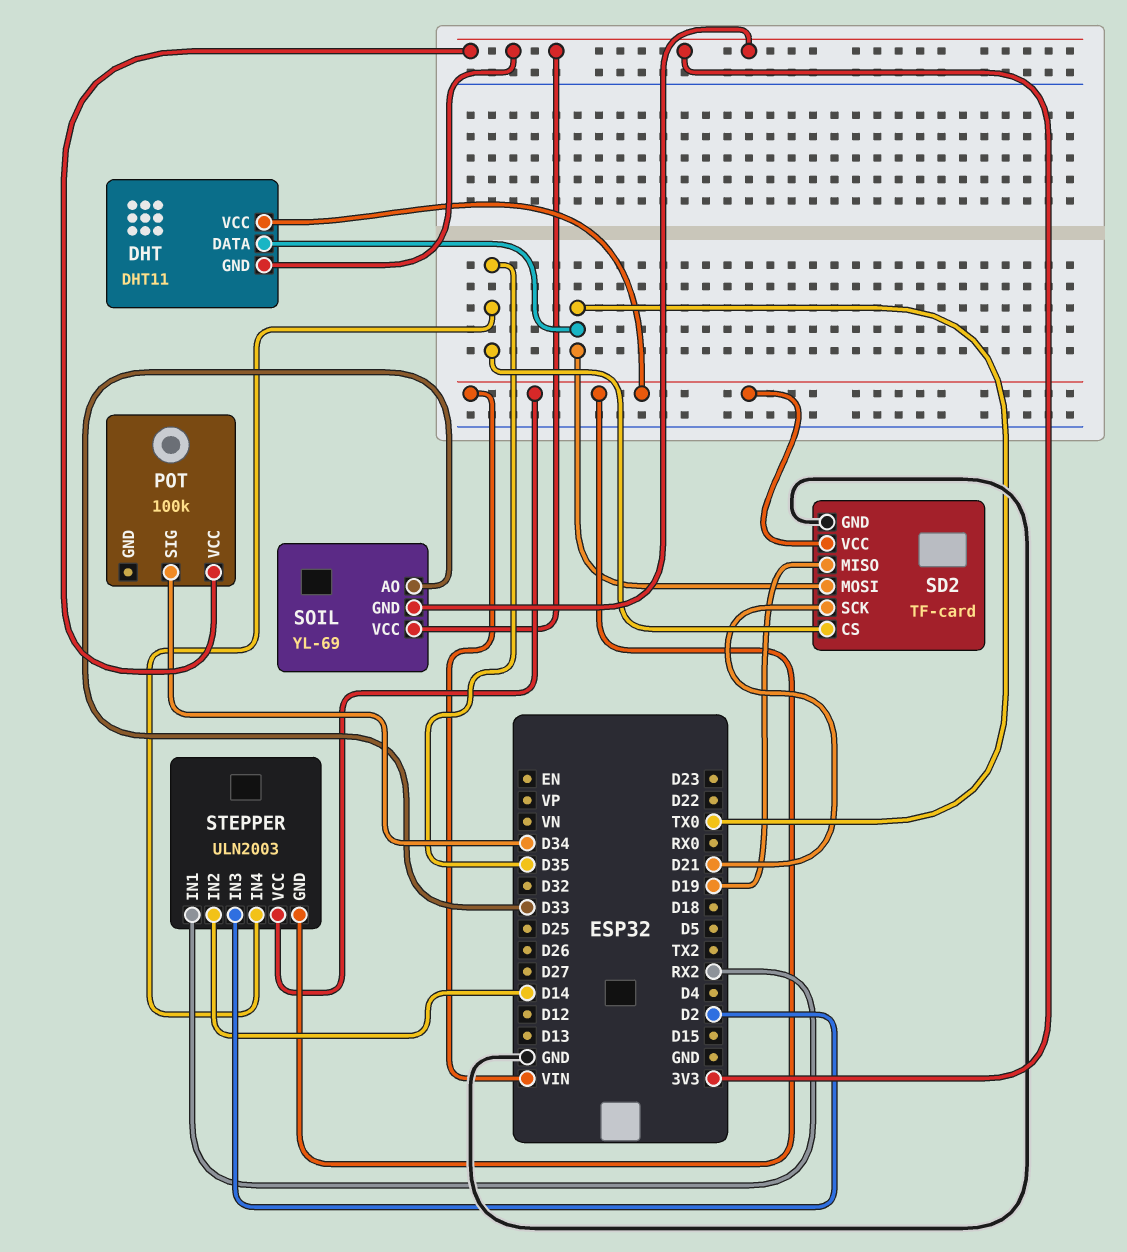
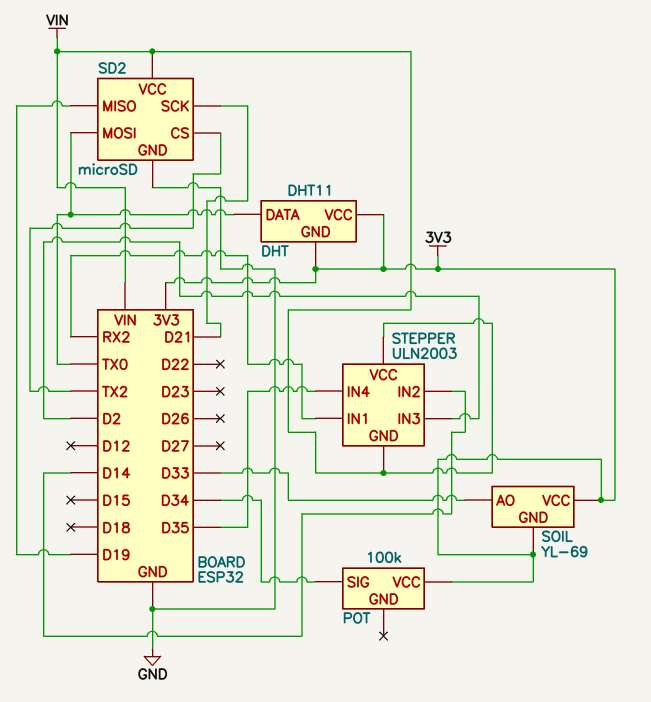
DHT pin VCC: VIN -> 3V3
SD2: TF-card -> microSD
SD2 pin CS: D35 -> TX2

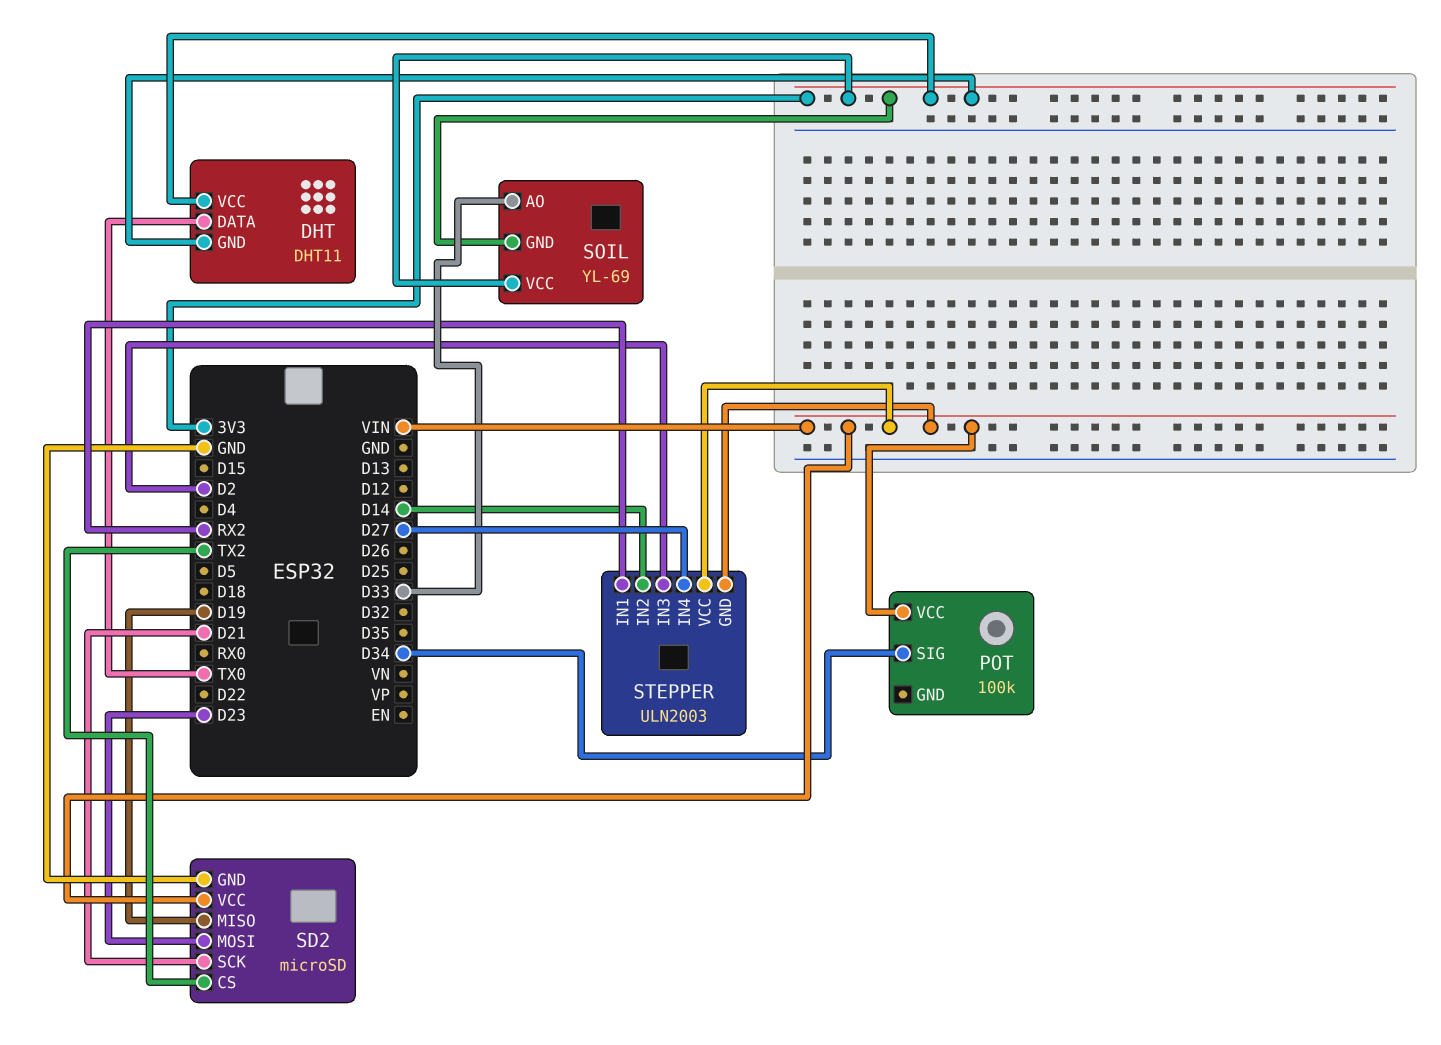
POT pin VCC: 3V3 -> VIN
SD2 pin MOSI: TX0 -> D23
STEPPER pin IN4: D35 -> D27

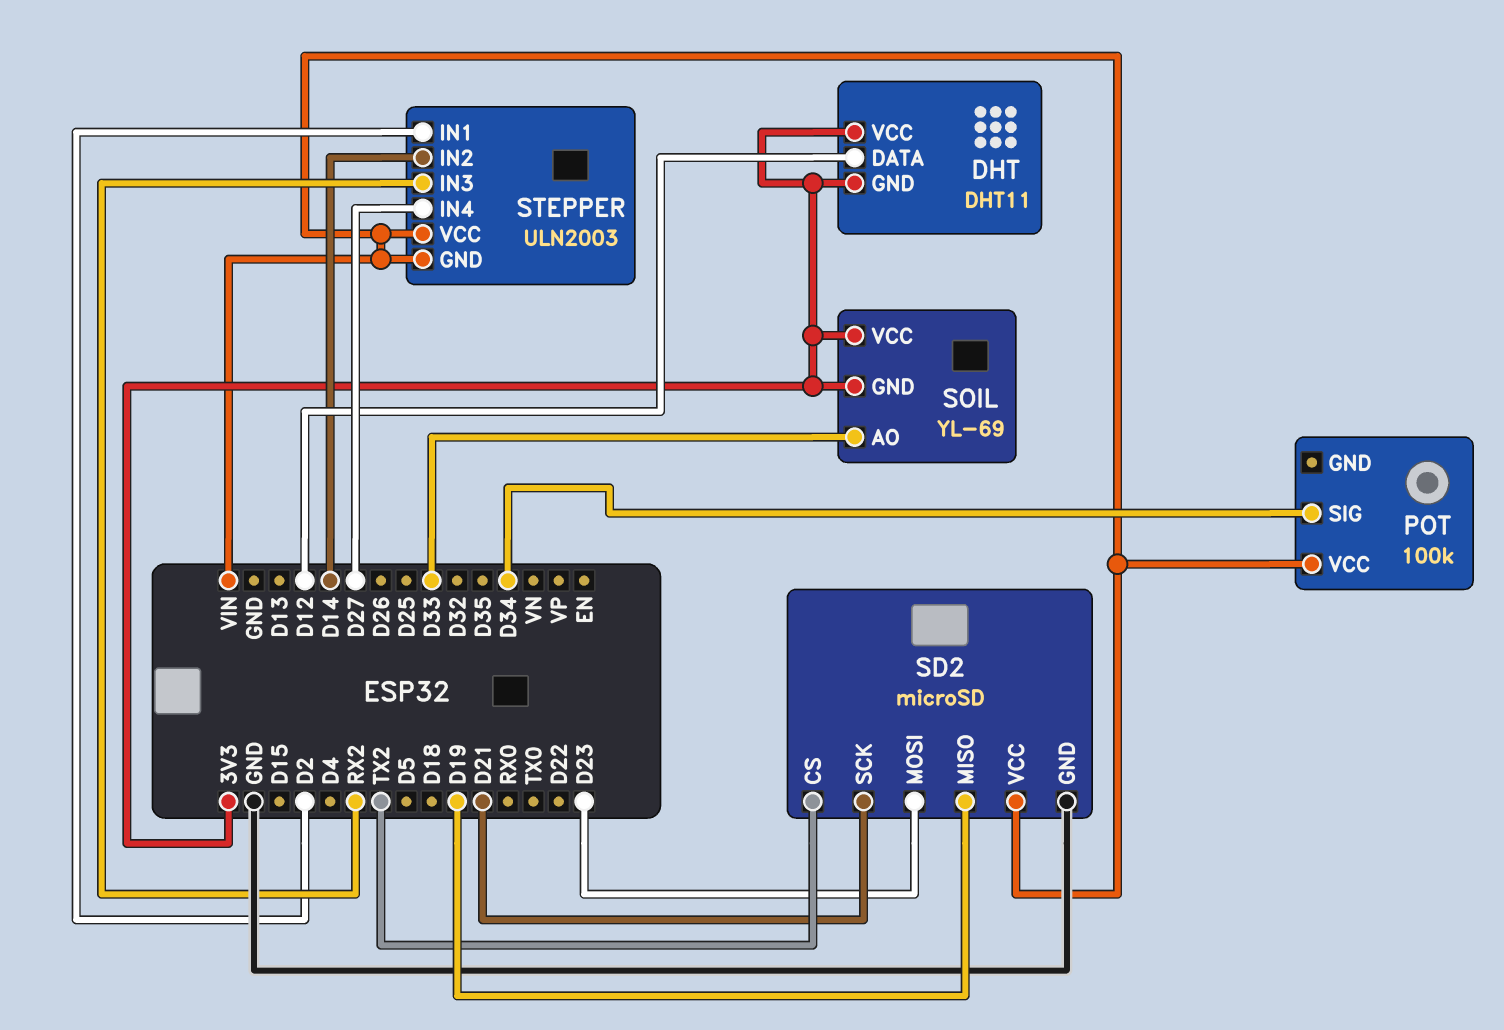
DHT pin DATA: TX0 -> D12
STEPPER pin IN1: RX2 -> D2
STEPPER pin IN3: D2 -> RX2

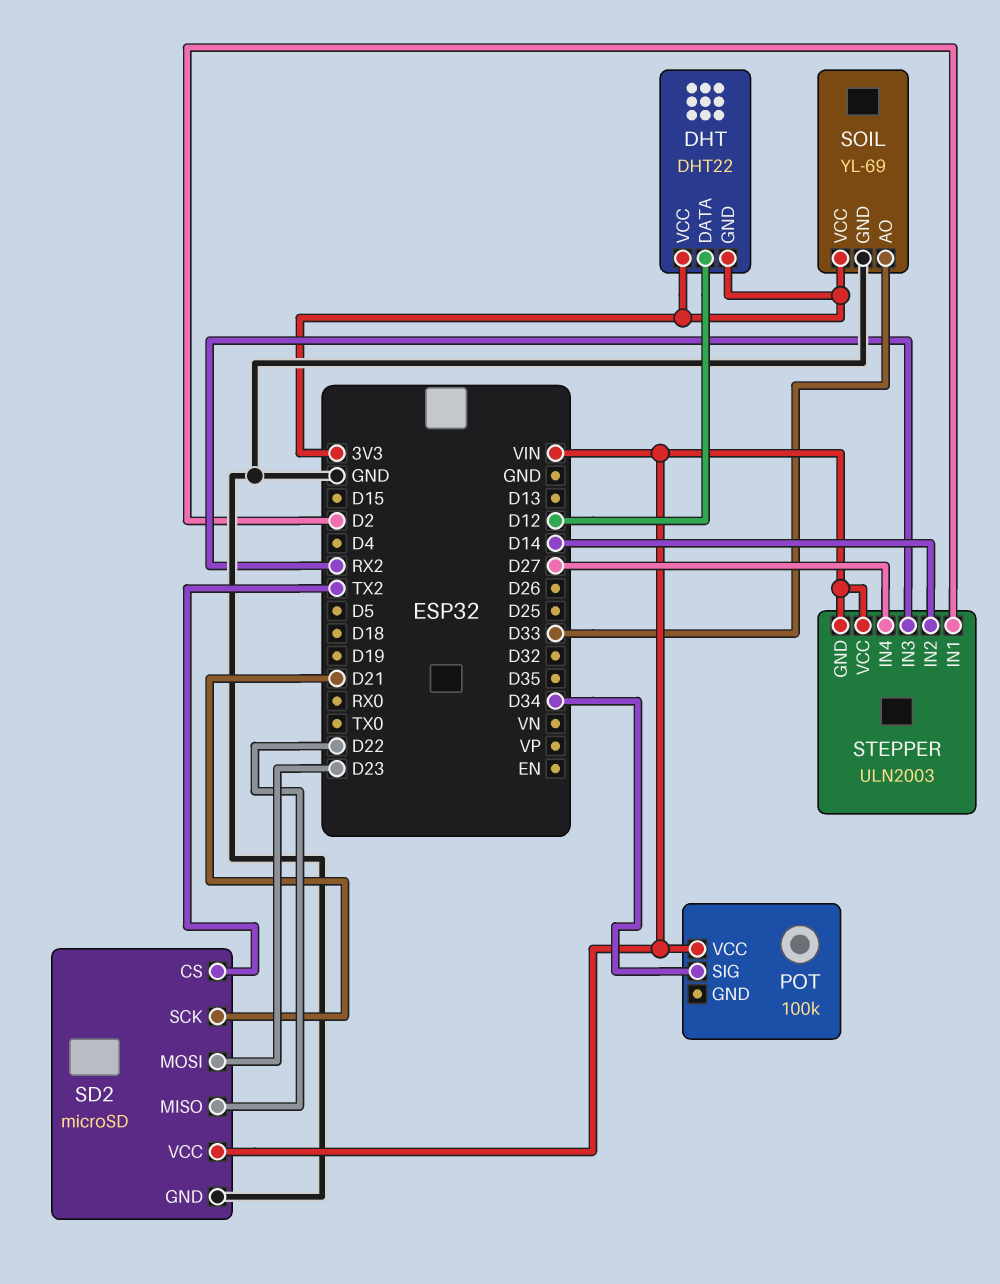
DHT: DHT11 -> DHT22
SD2 pin MISO: D19 -> D22
SOIL pin GND: 3V3 -> GND

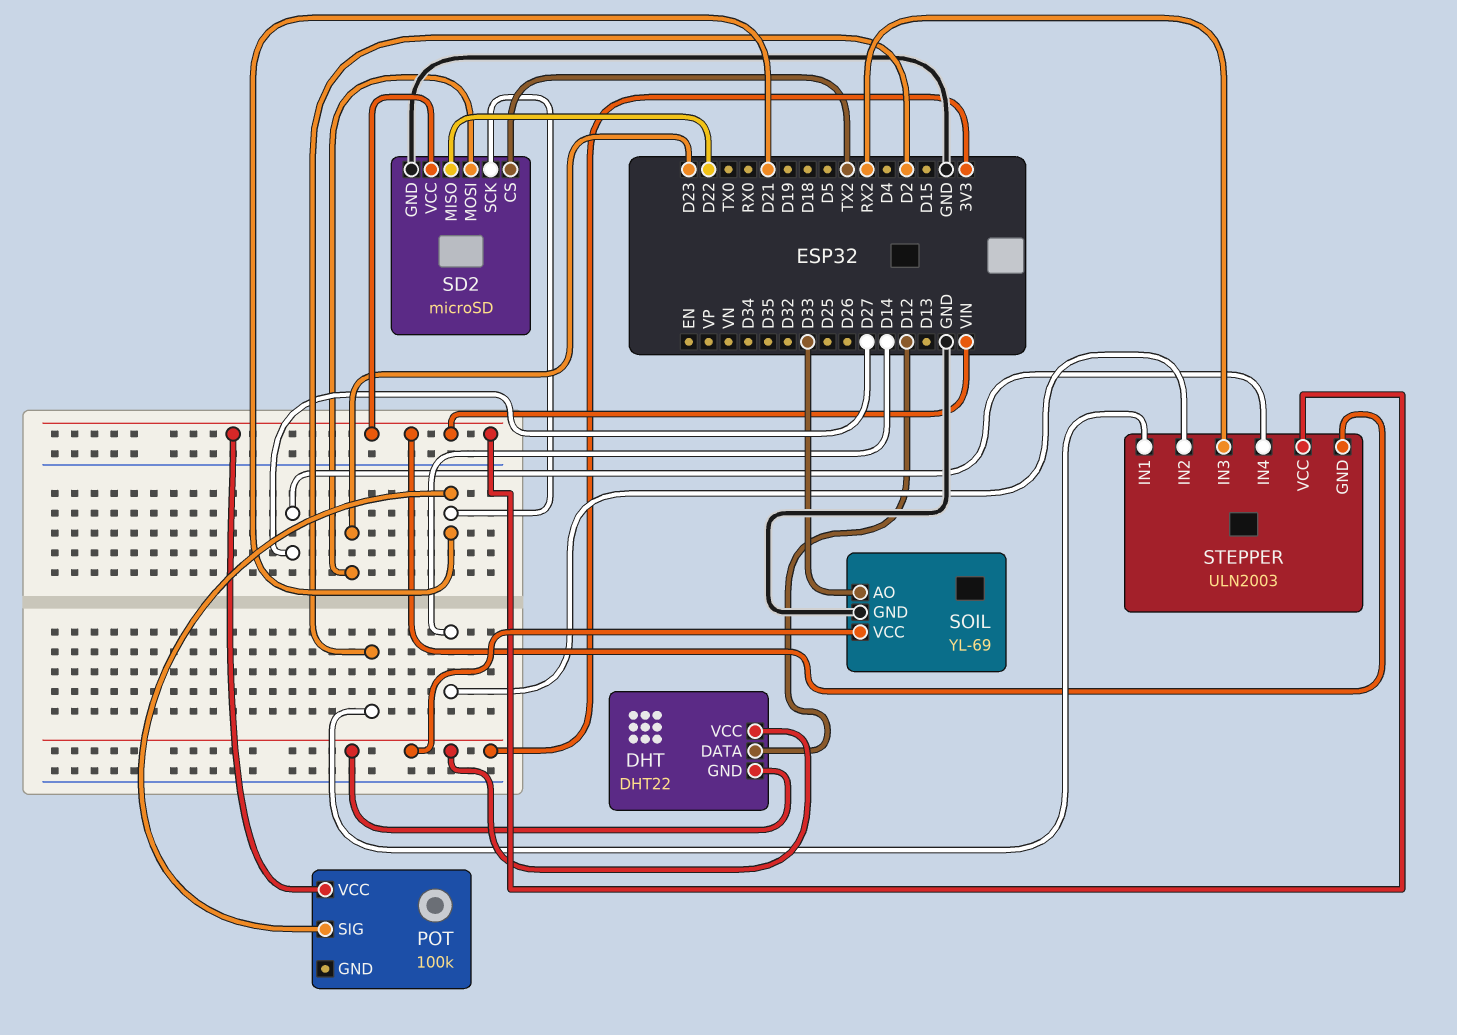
POT pin SIG: D34 -> D21

